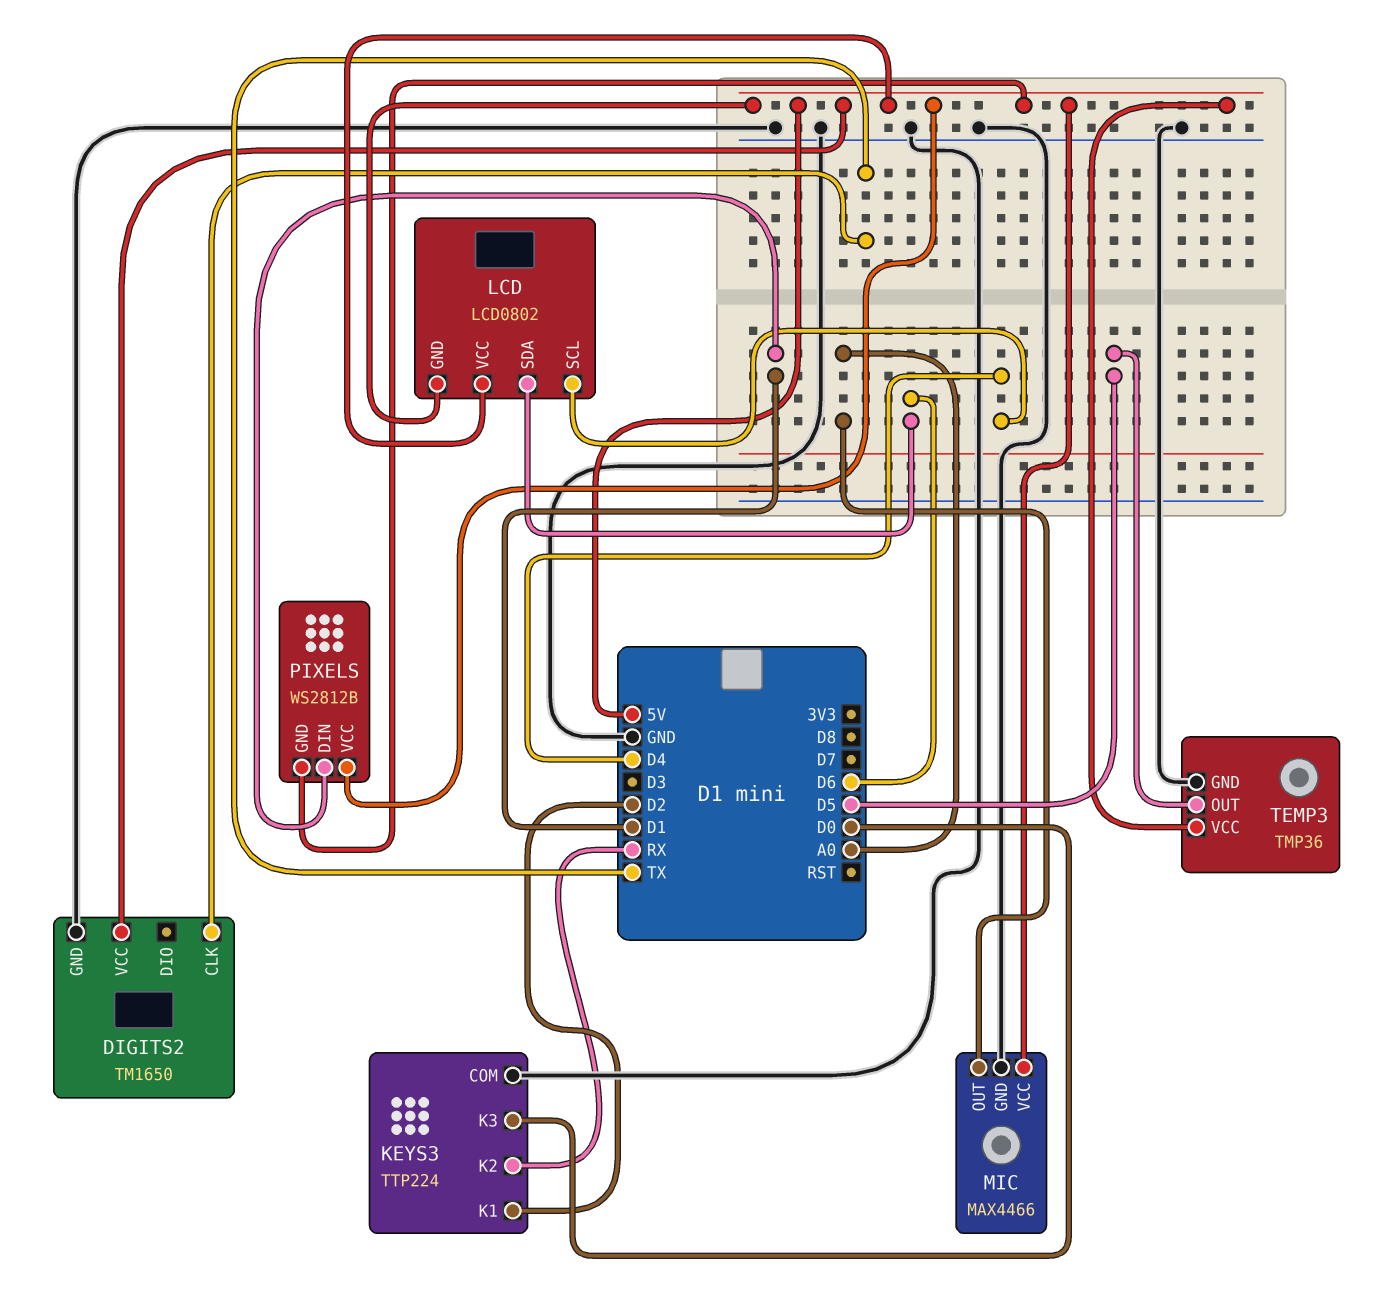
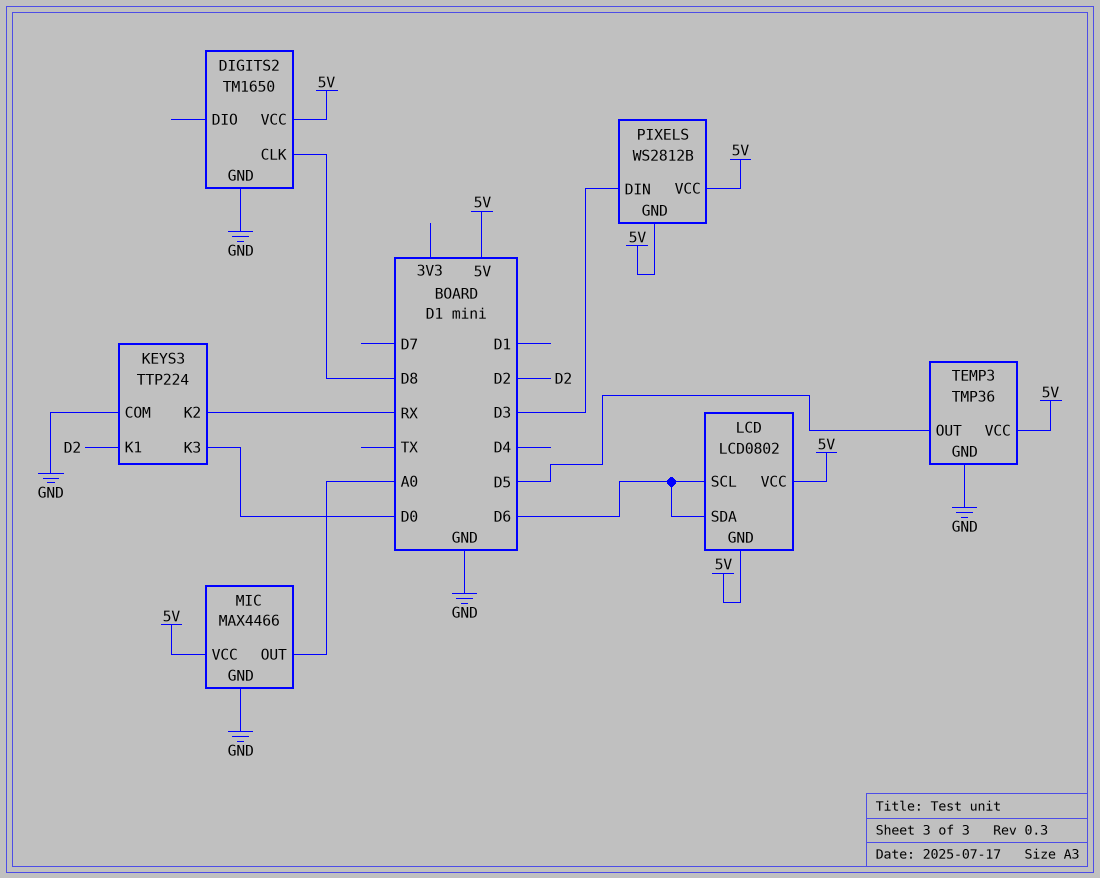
DIGITS2 pin CLK: TX -> D8
LCD pin SCL: D4 -> D6
PIXELS pin DIN: D1 -> D3

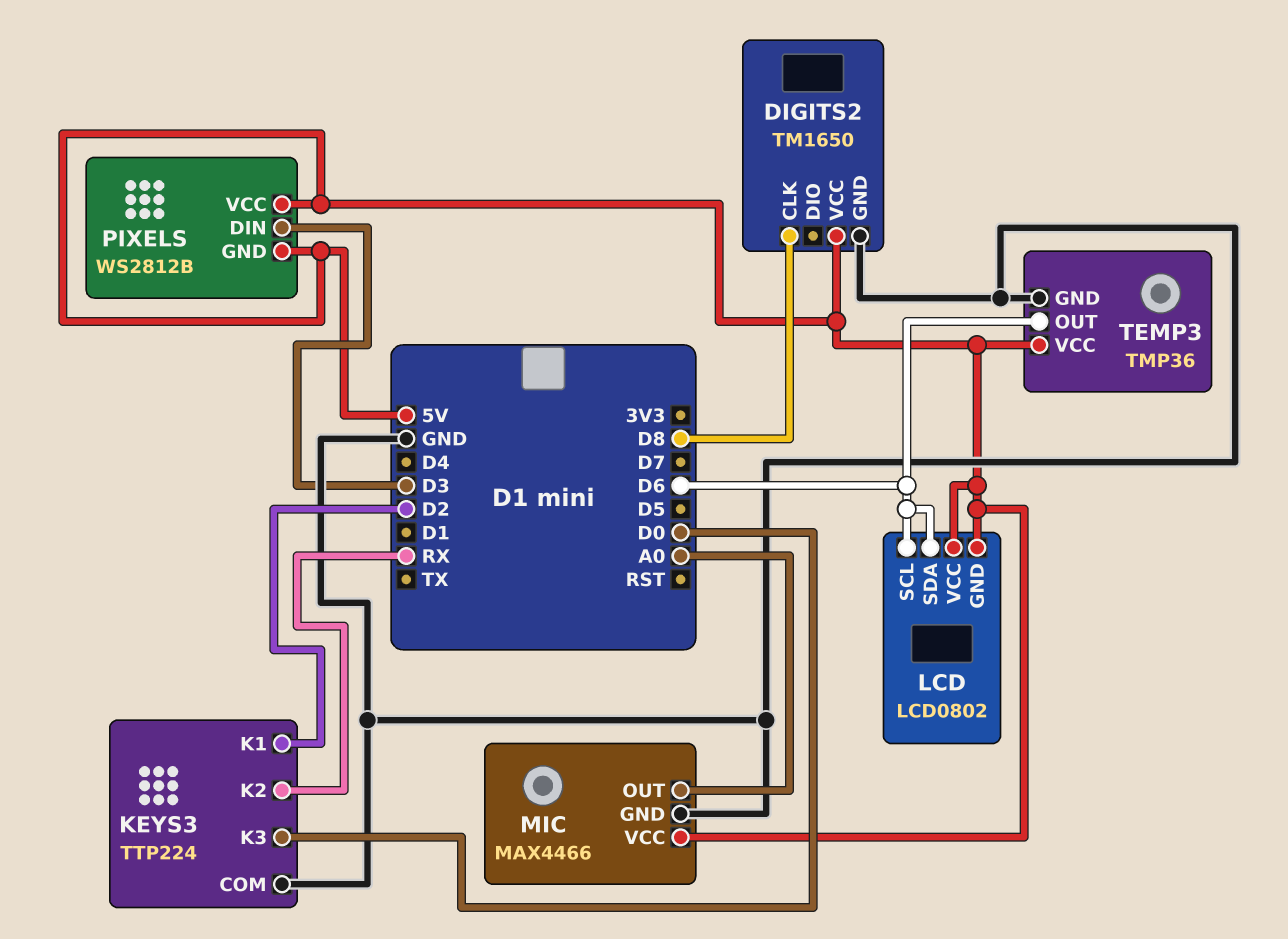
TEMP3 pin OUT: D5 -> D6

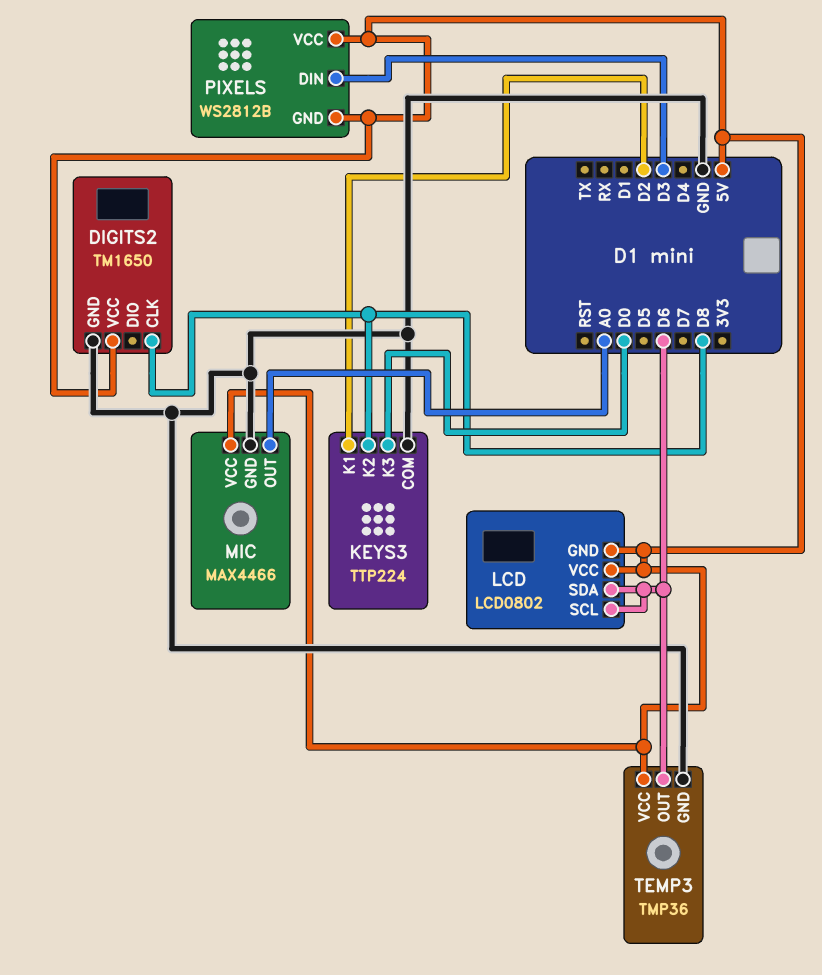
KEYS3 pin K2: RX -> D8

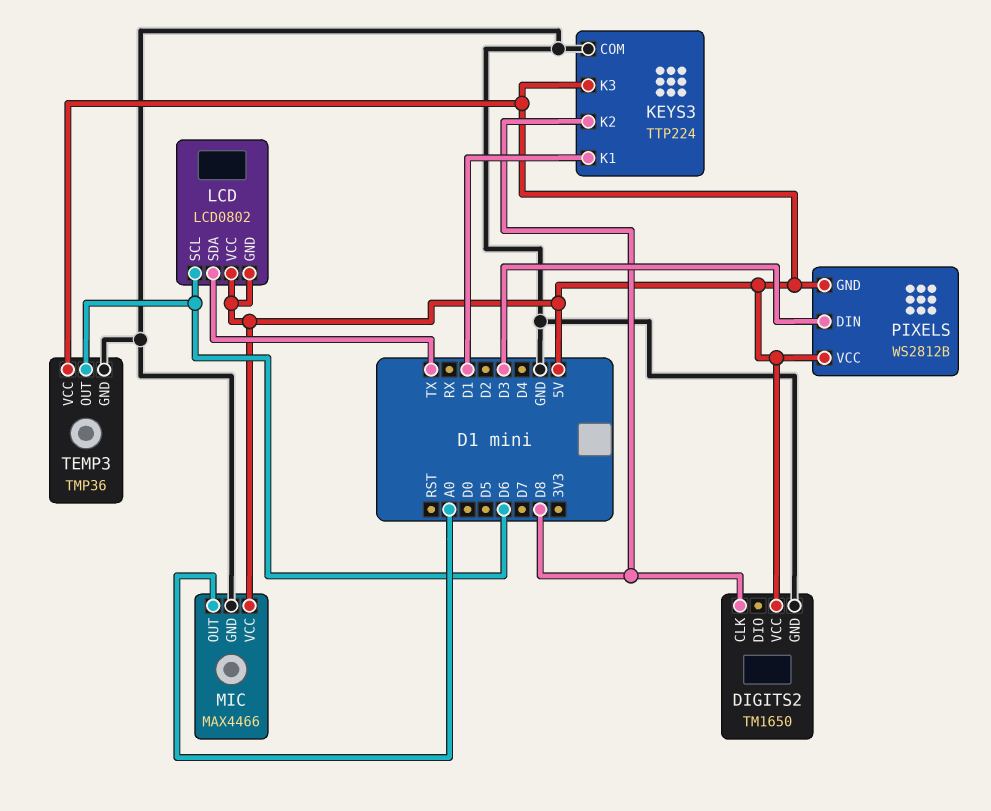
KEYS3 pin K1: D2 -> D1
KEYS3 pin K3: D0 -> 5V
LCD pin SDA: D6 -> TX

